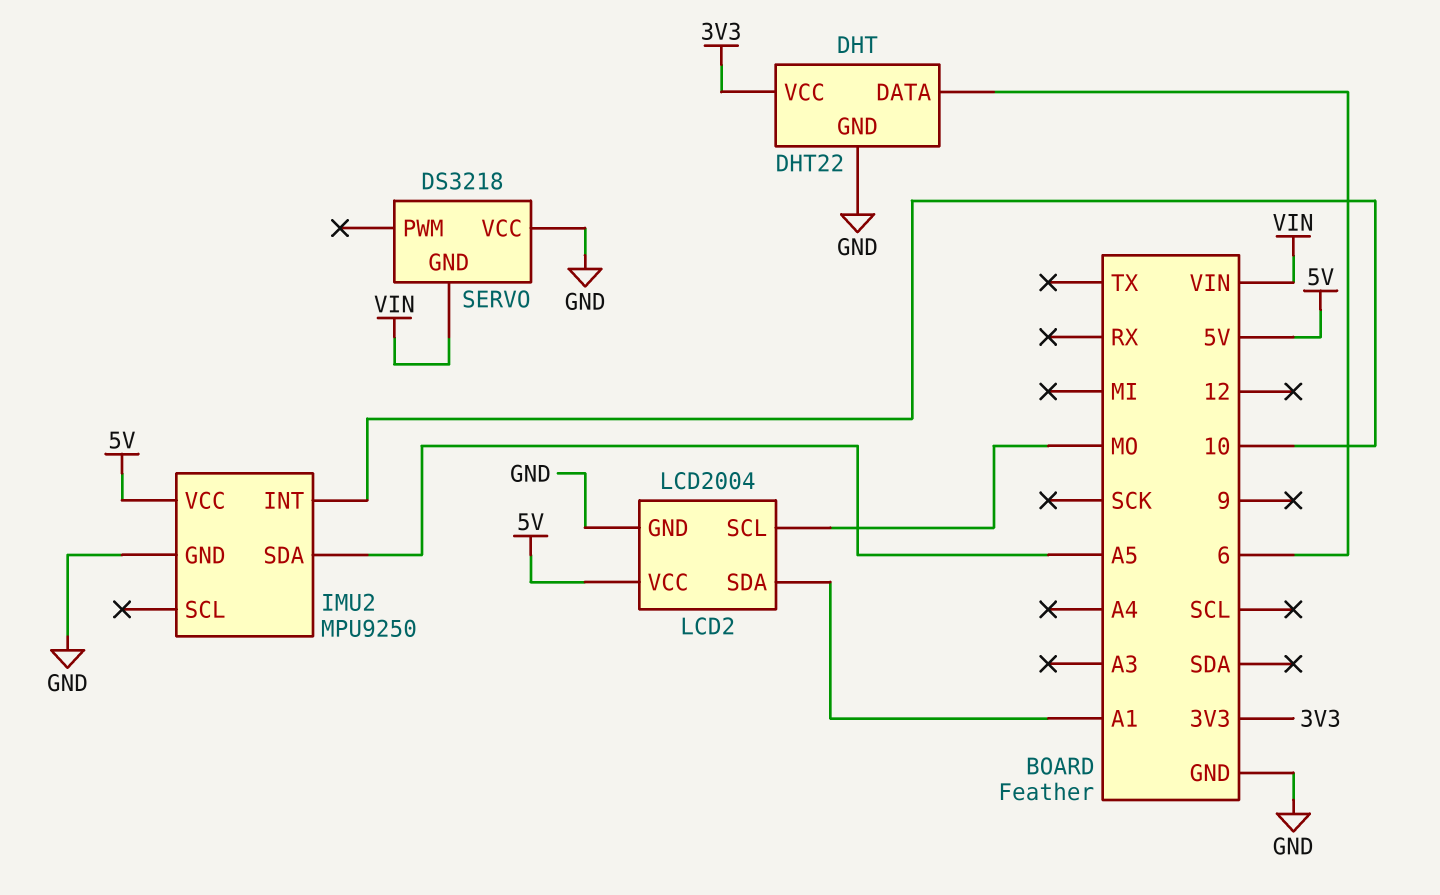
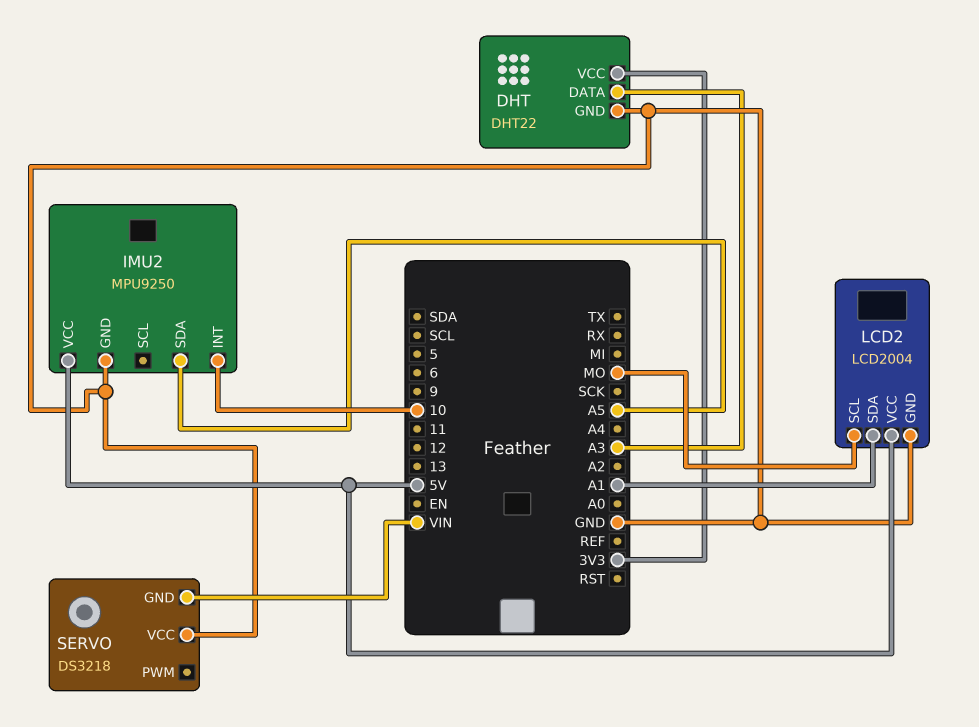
DHT pin DATA: 6 -> A3

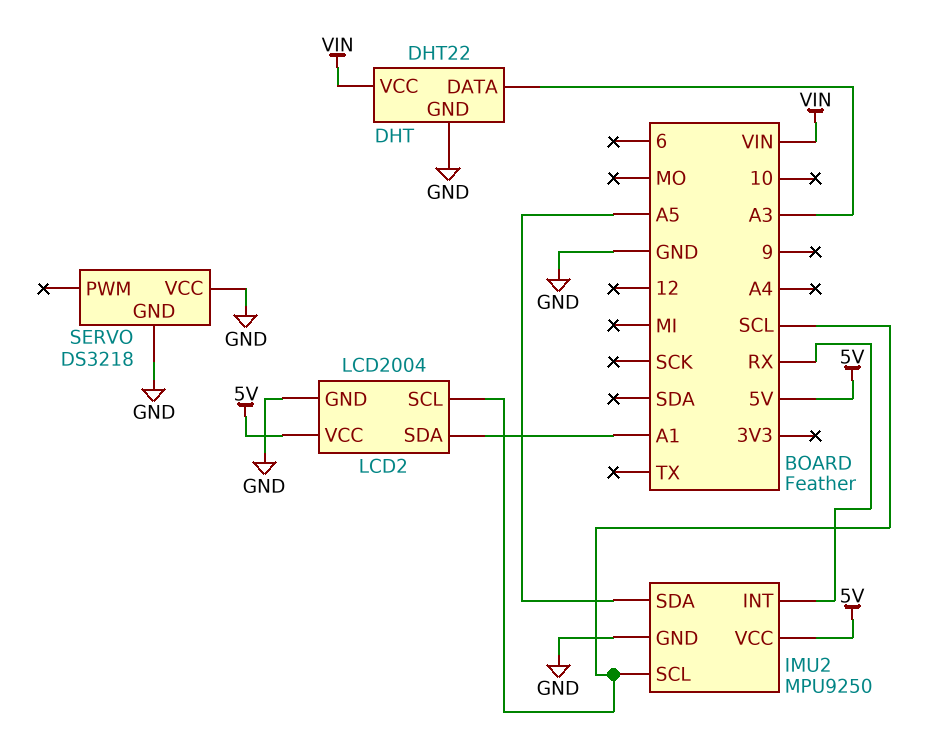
DHT pin VCC: 3V3 -> VIN
IMU2 pin INT: 10 -> RX
IMU2 pin SCL: none -> SCL
LCD2 pin SCL: MO -> SCL
SERVO pin GND: VIN -> GND

